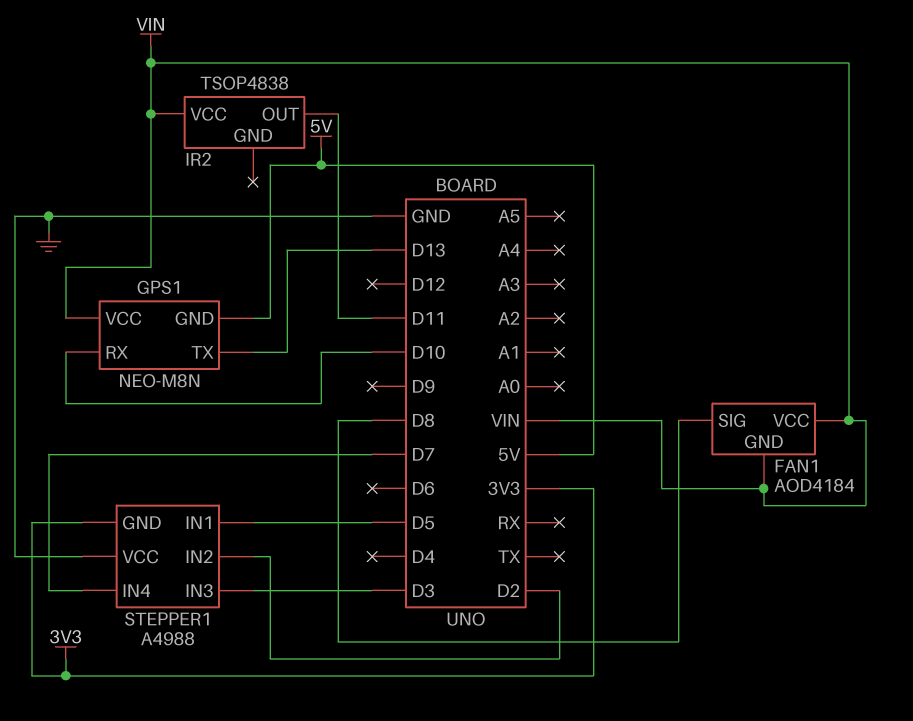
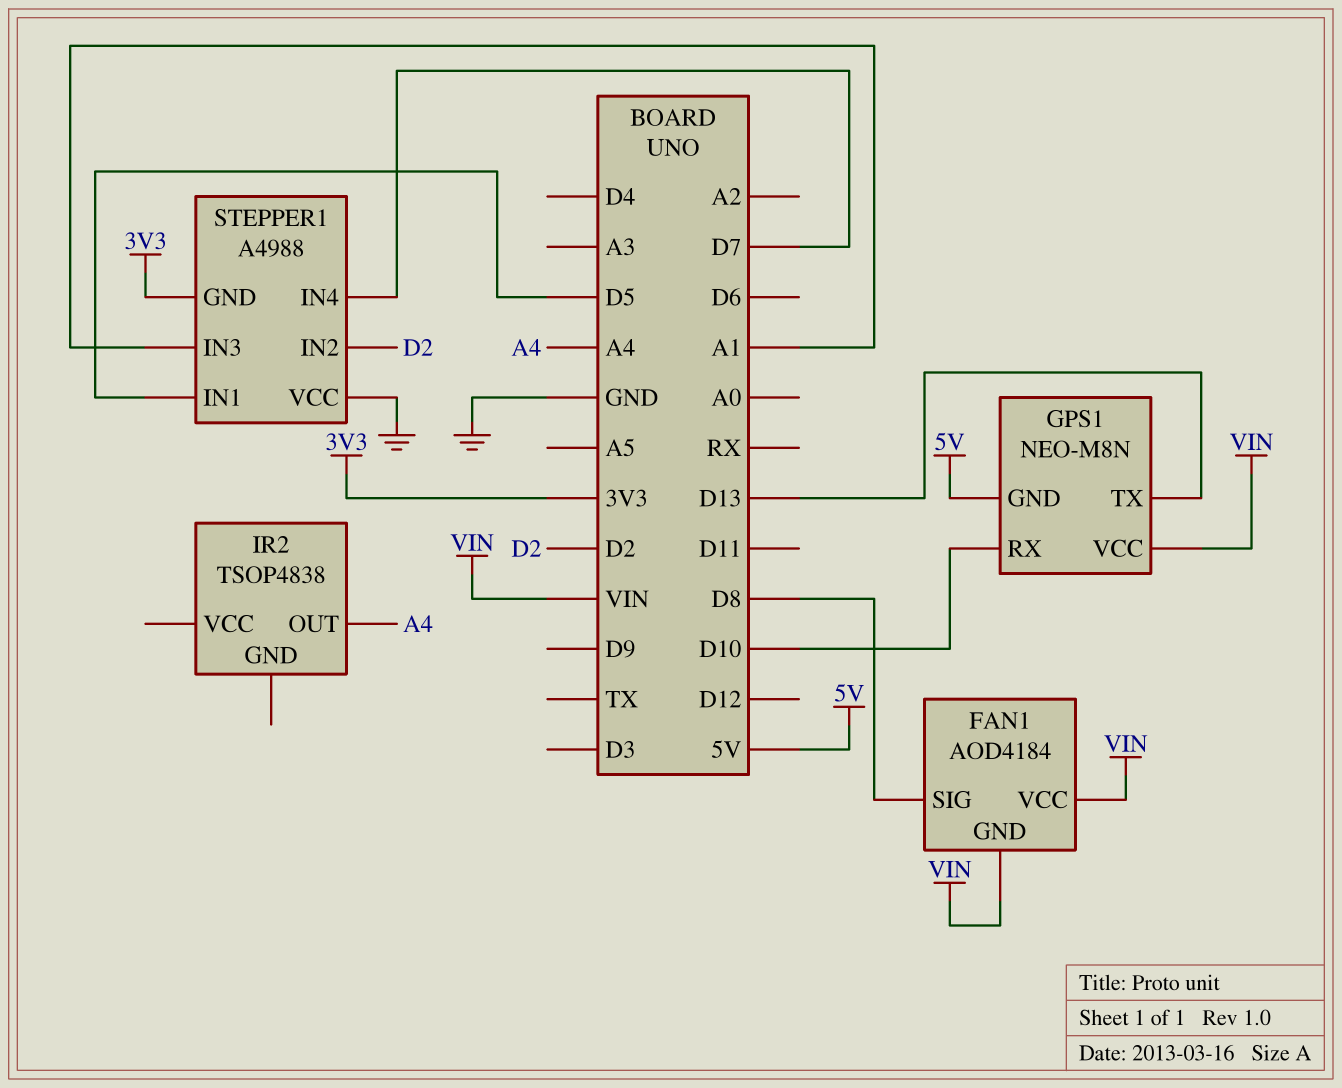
IR2 pin OUT: D11 -> A4
IR2 pin VCC: VIN -> none
STEPPER1 pin IN3: D3 -> A1

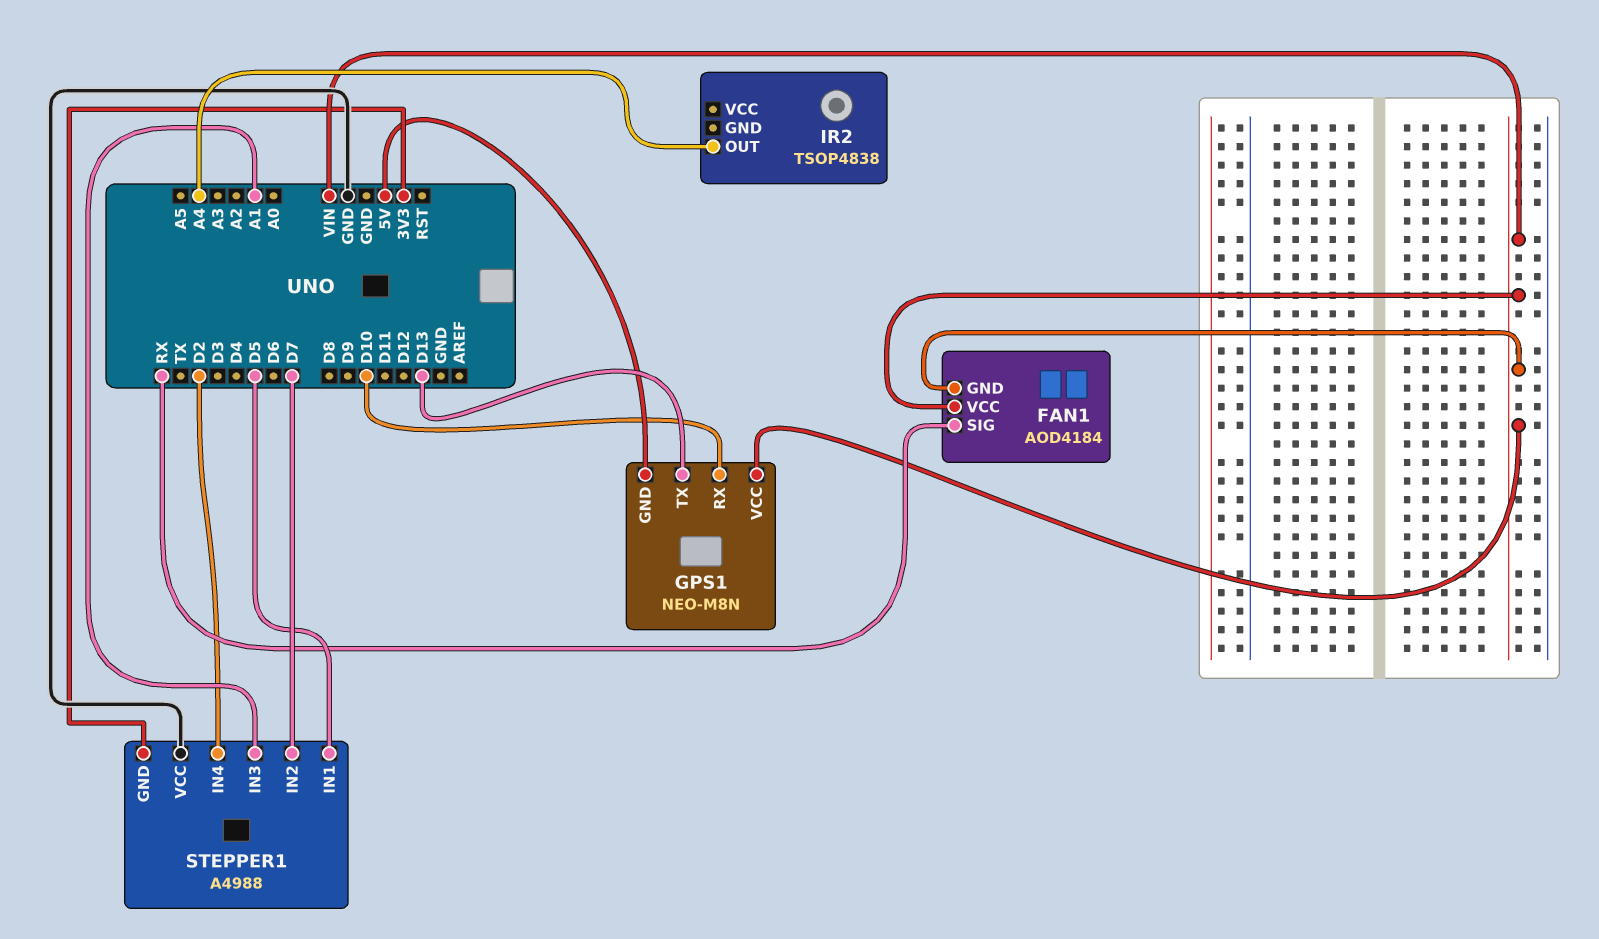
FAN1 pin SIG: D8 -> RX
STEPPER1 pin IN2: D2 -> D7
STEPPER1 pin IN4: D7 -> D2

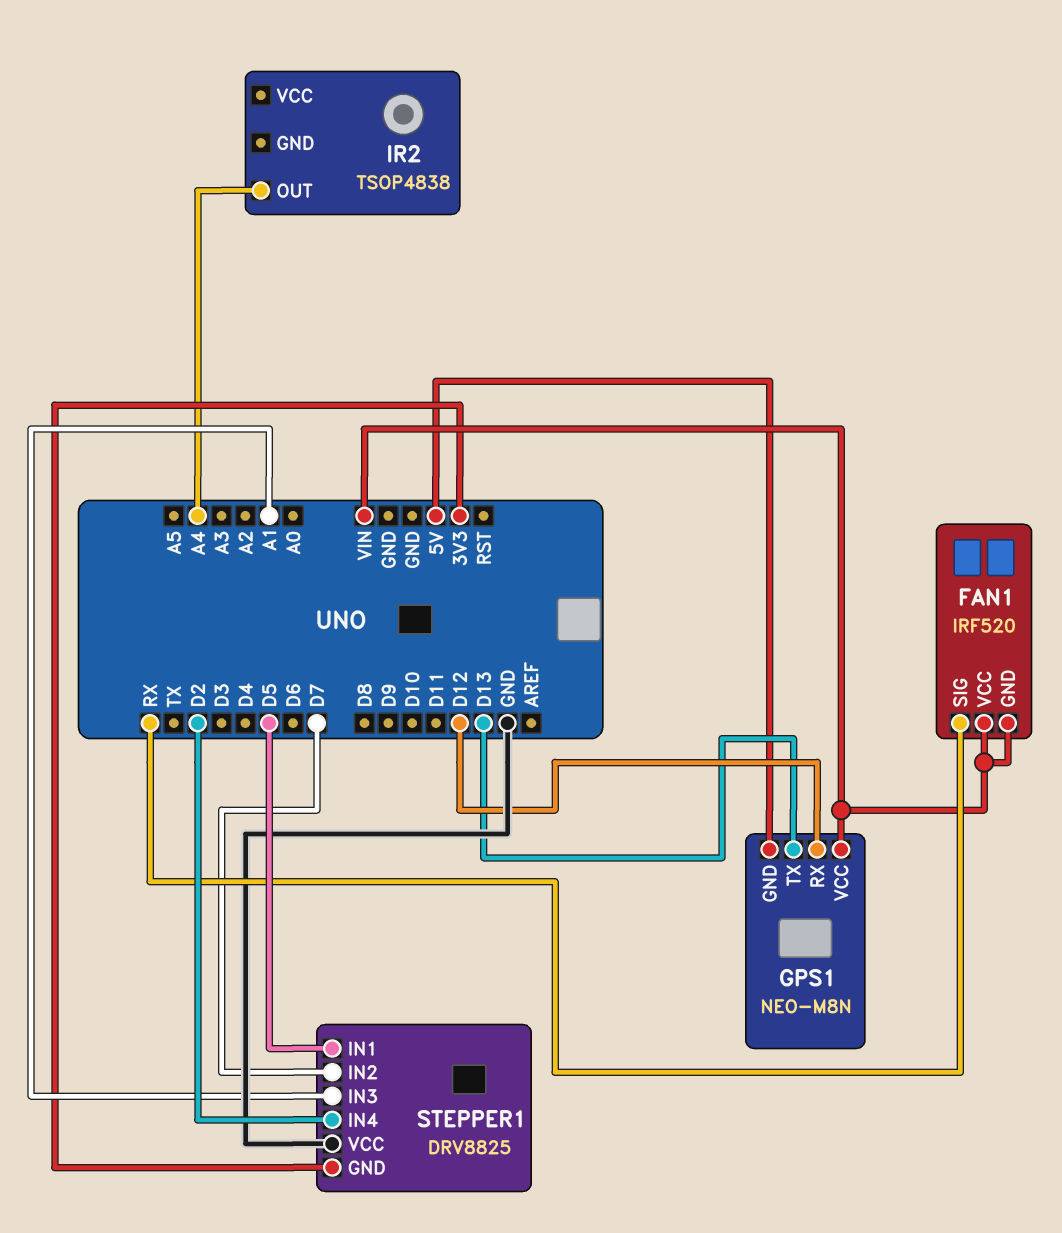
FAN1: AOD4184 -> IRF520
GPS1 pin RX: D10 -> D12
STEPPER1: A4988 -> DRV8825

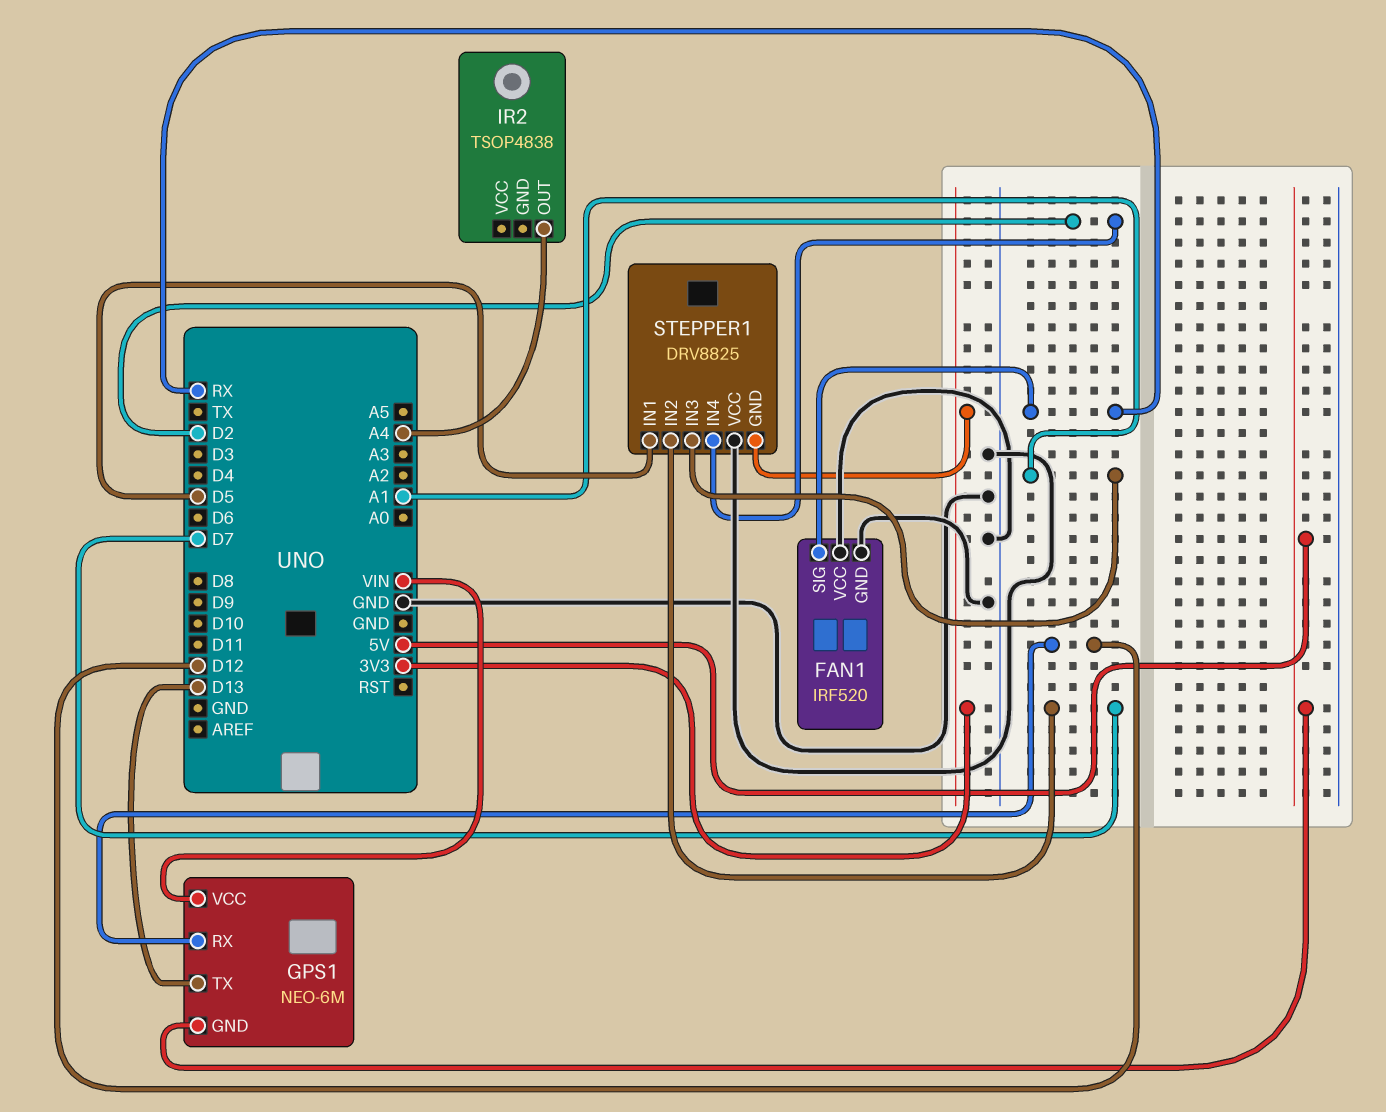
FAN1 pin GND: VIN -> GND
FAN1 pin VCC: VIN -> GND
GPS1: NEO-M8N -> NEO-6M

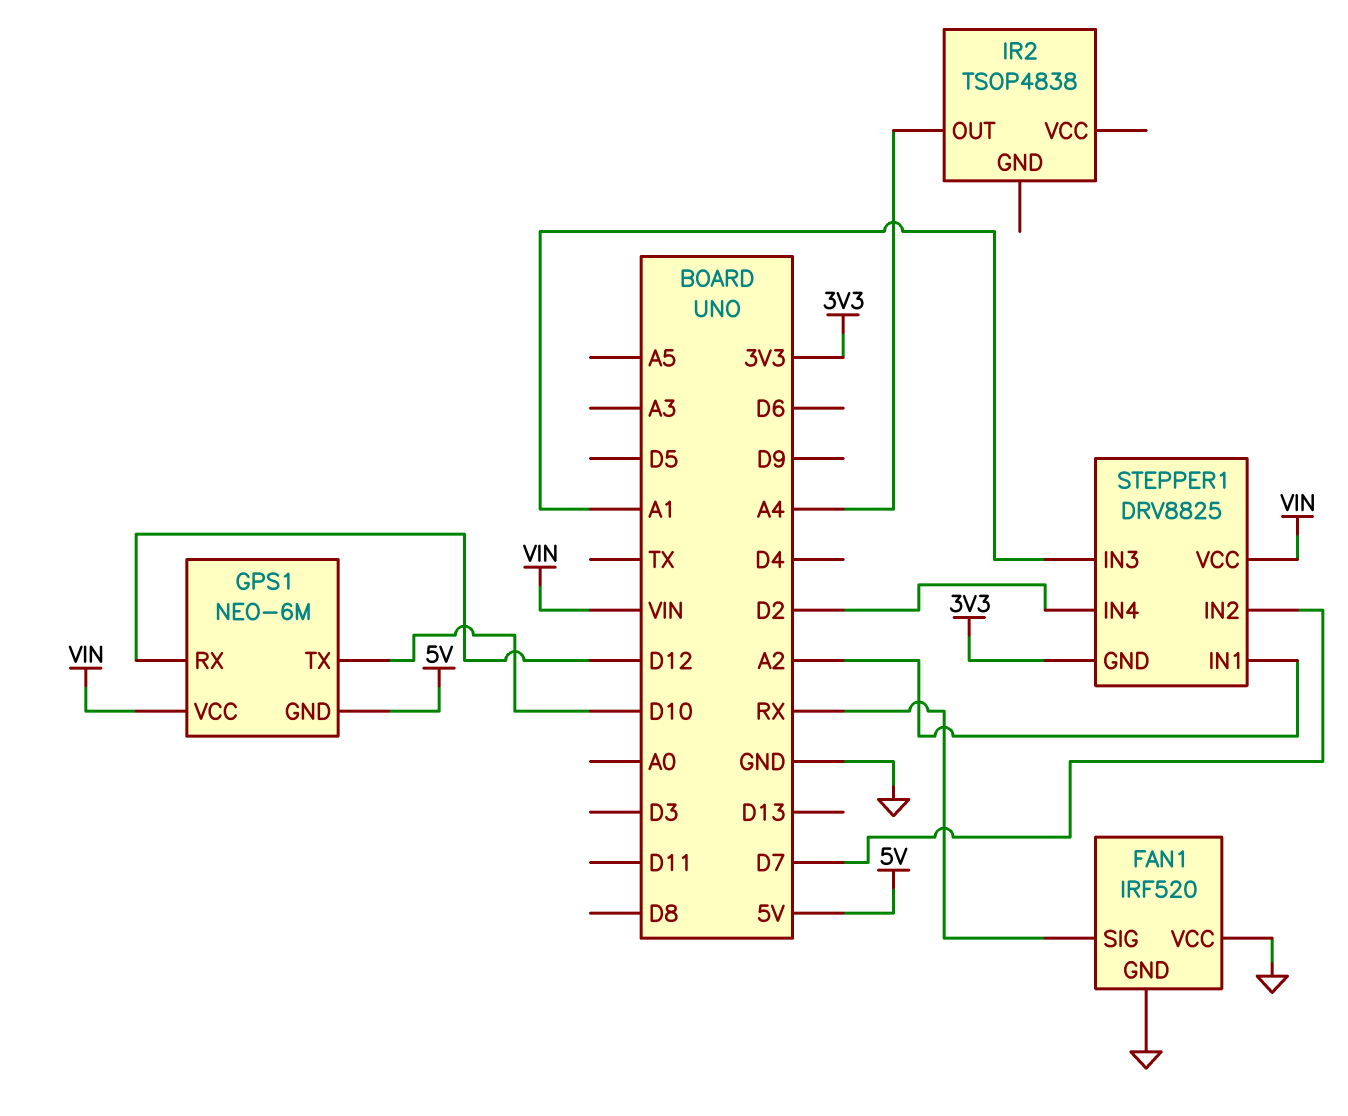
GPS1 pin TX: D13 -> D10
STEPPER1 pin IN1: D5 -> A2
STEPPER1 pin VCC: GND -> VIN

